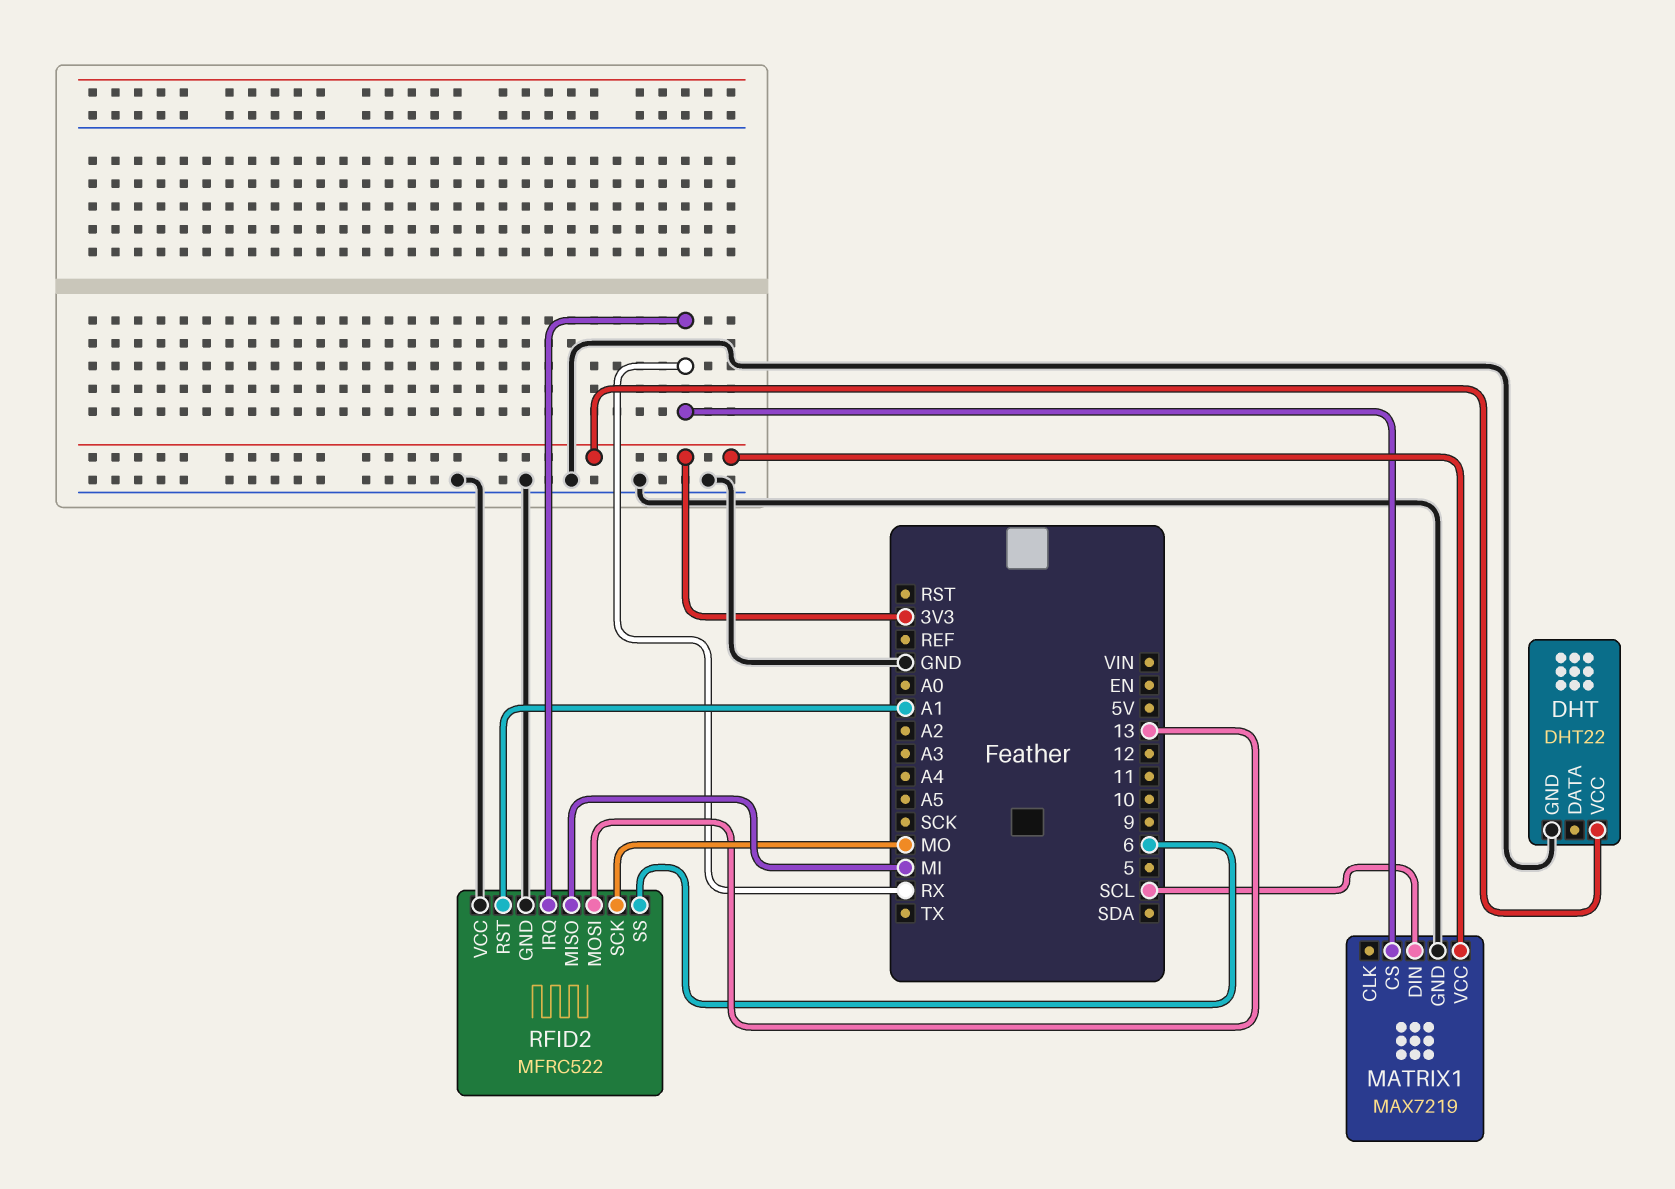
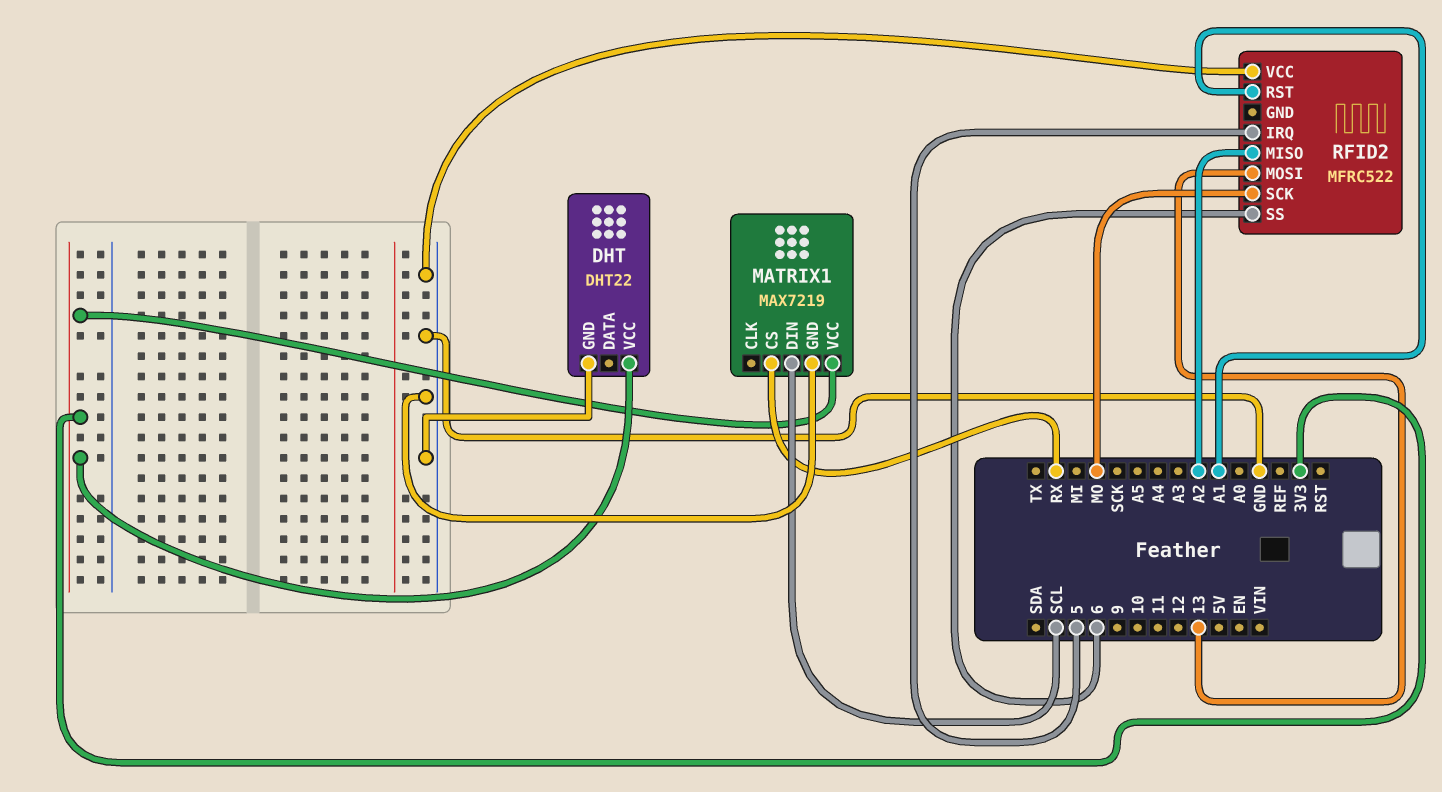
RFID2 pin GND: GND -> none
RFID2 pin IRQ: RX -> 5
RFID2 pin MISO: MI -> A2

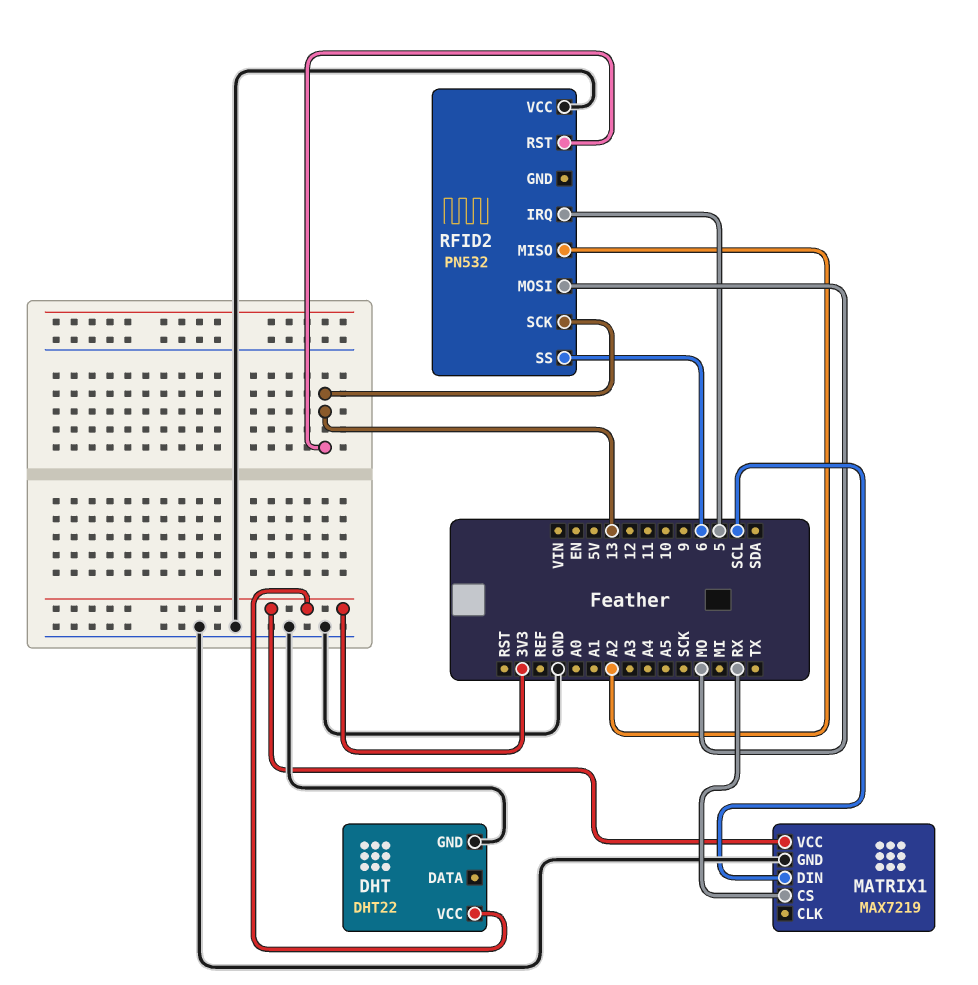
RFID2: MFRC522 -> PN532
RFID2 pin MOSI: 13 -> MO
RFID2 pin RST: A1 -> 13
RFID2 pin SCK: MO -> 13

